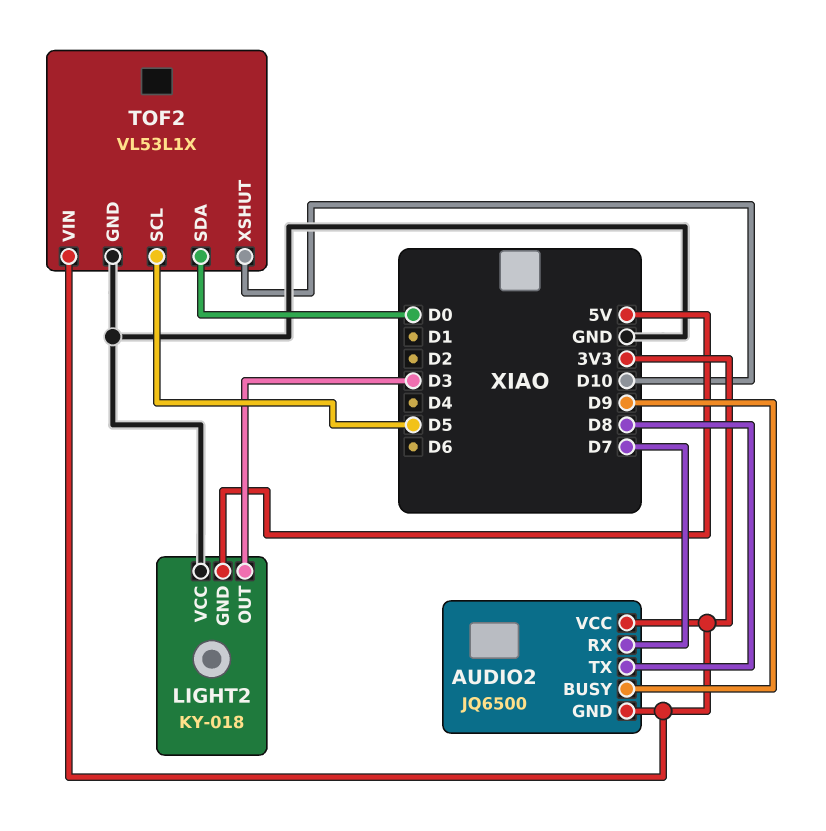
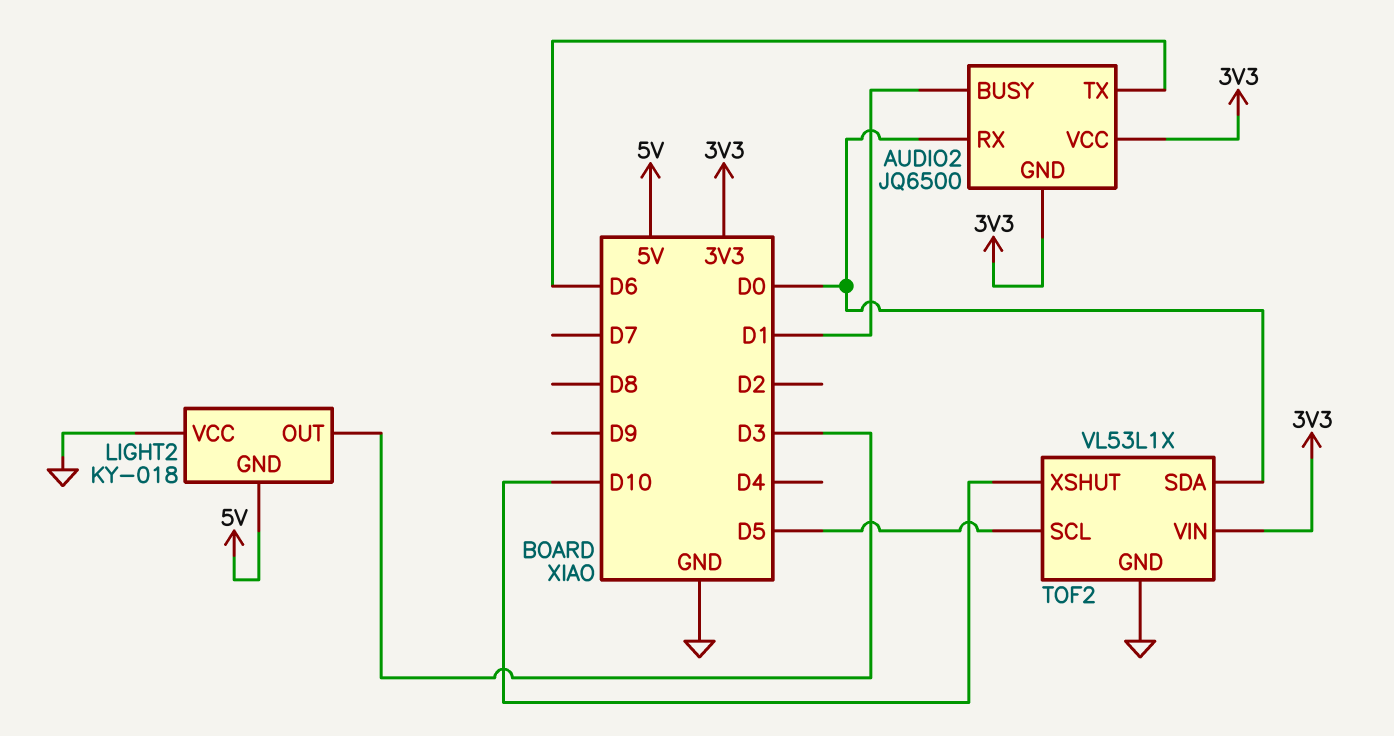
AUDIO2 pin BUSY: D9 -> D1
AUDIO2 pin RX: D7 -> D0
AUDIO2 pin TX: D8 -> D6

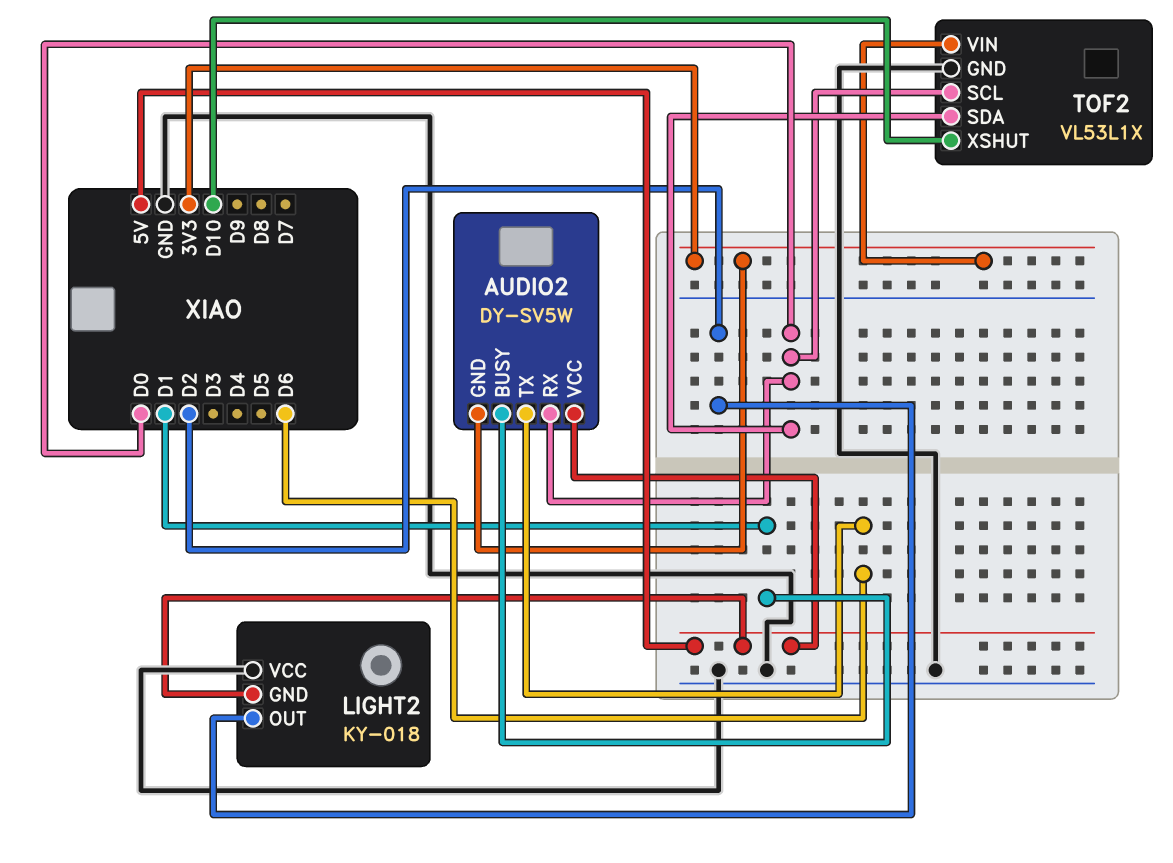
AUDIO2: JQ6500 -> DY-SV5W
AUDIO2 pin VCC: 3V3 -> 5V
LIGHT2 pin OUT: D3 -> D2
TOF2 pin SCL: D5 -> D0

